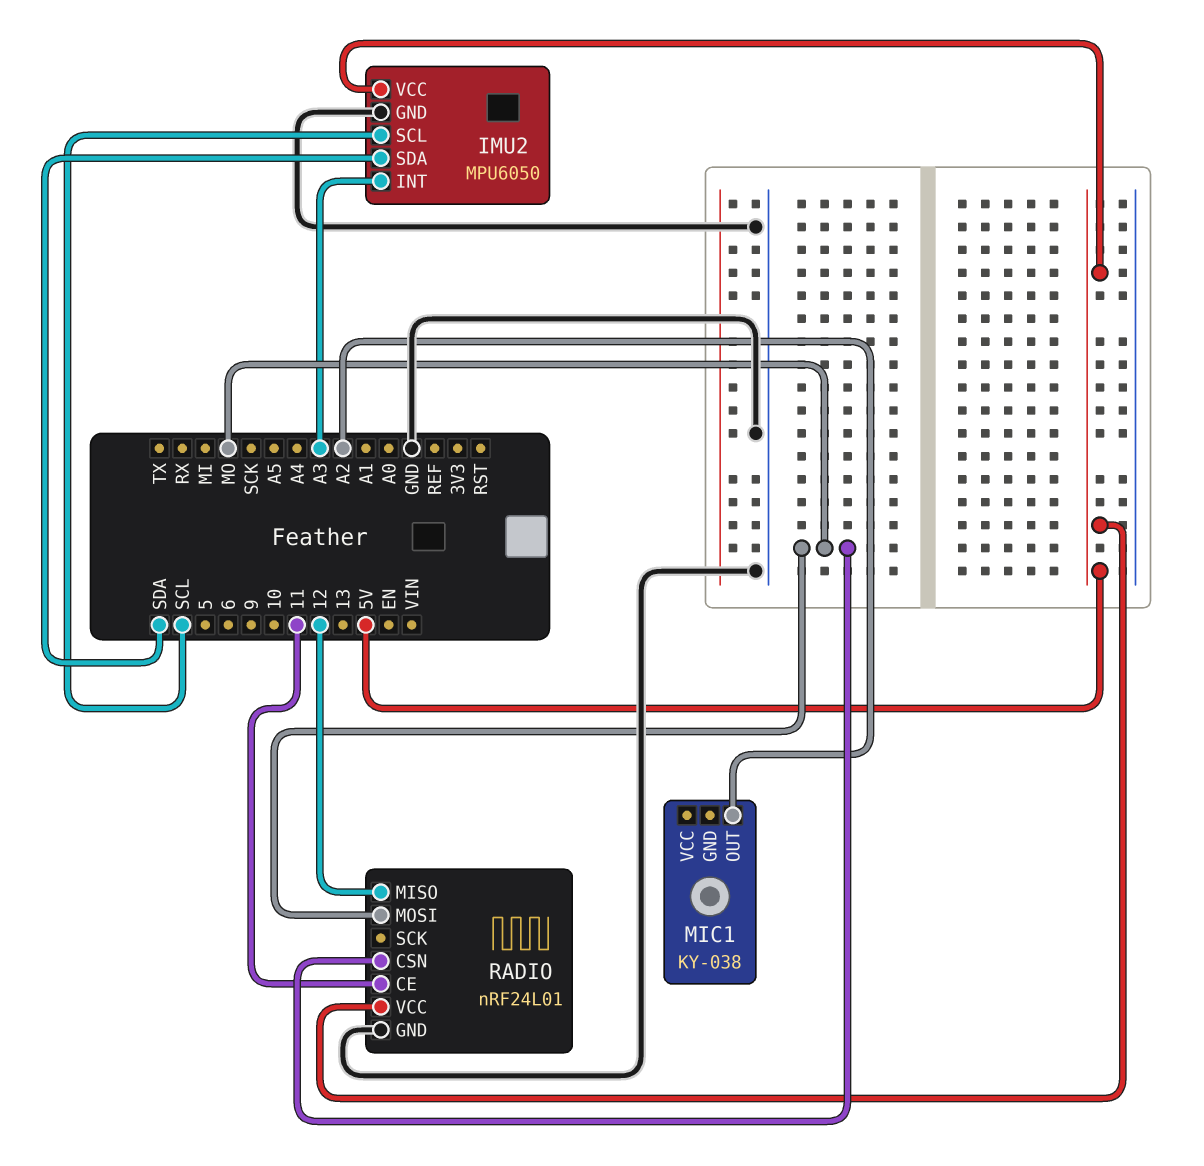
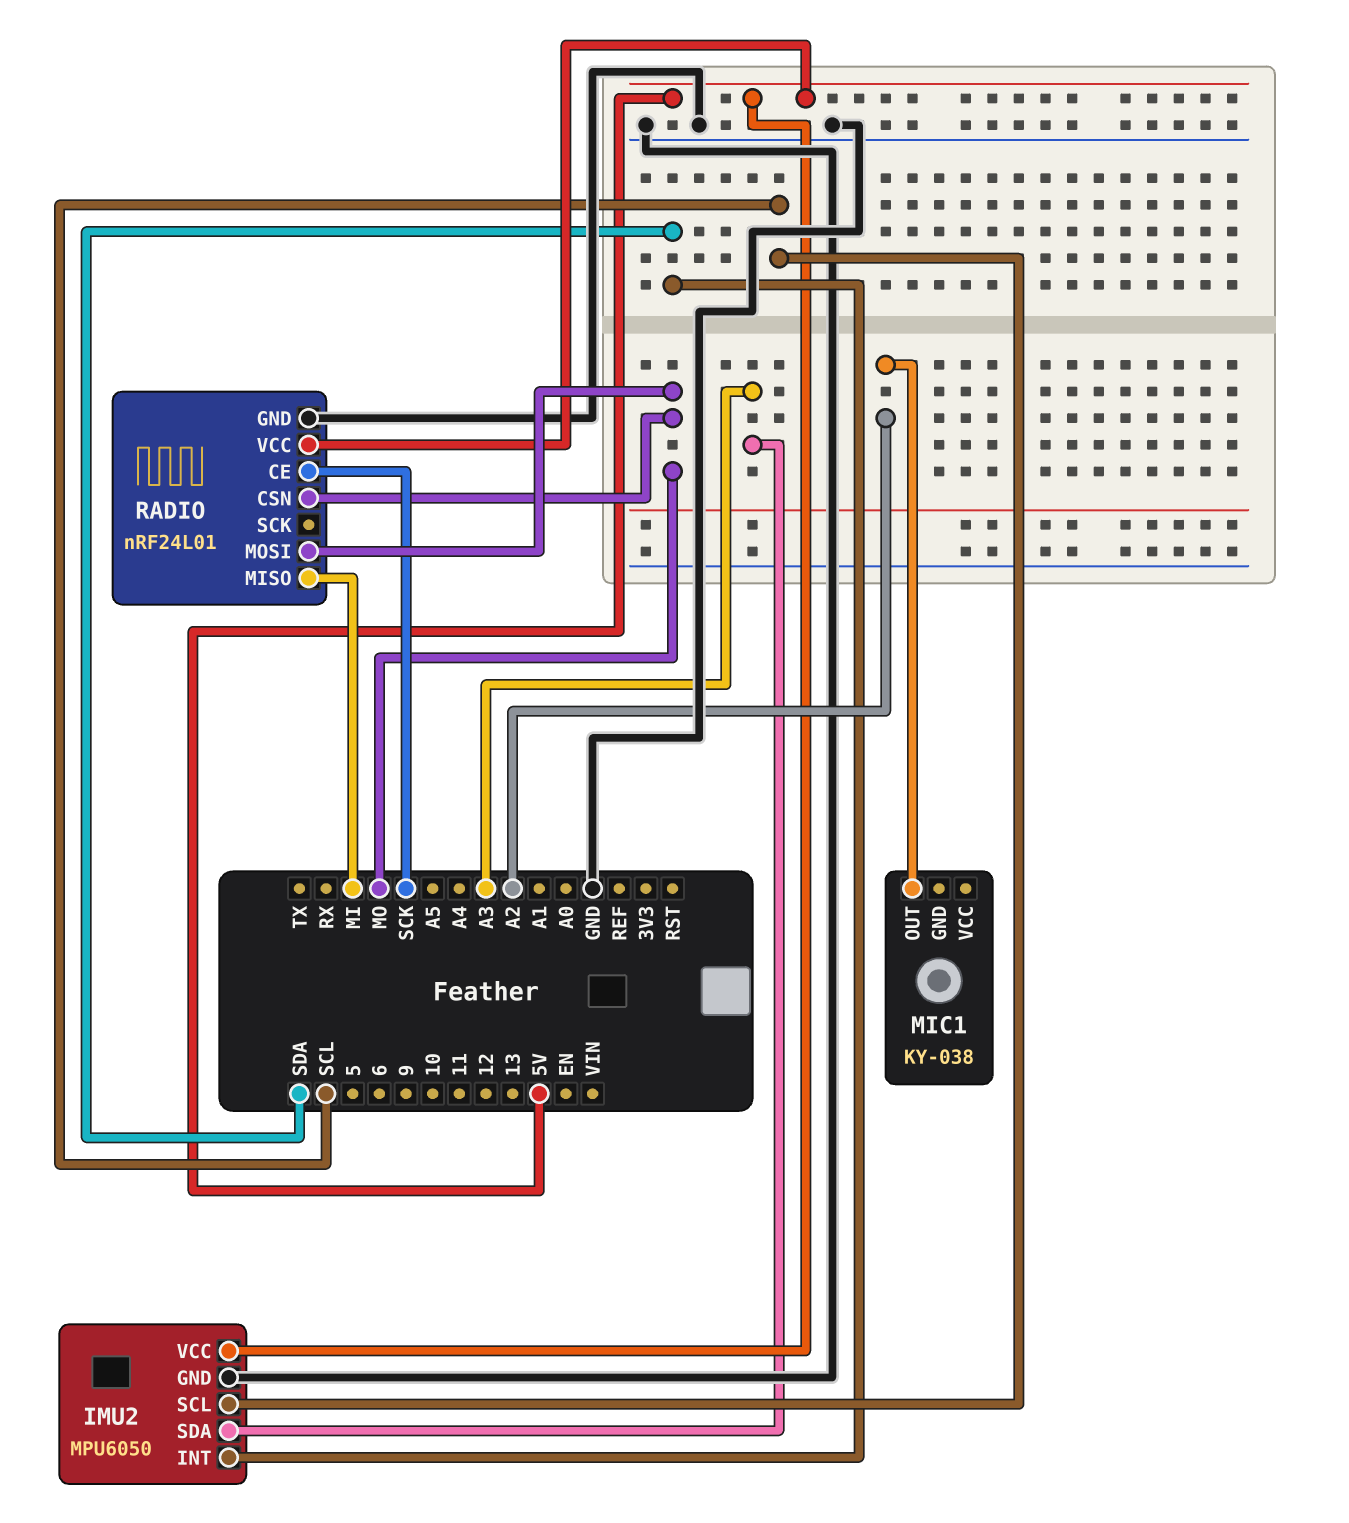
IMU2 pin INT: A3 -> SDA
IMU2 pin SDA: SDA -> A3
RADIO pin CE: 11 -> SCK
RADIO pin MISO: 12 -> MI

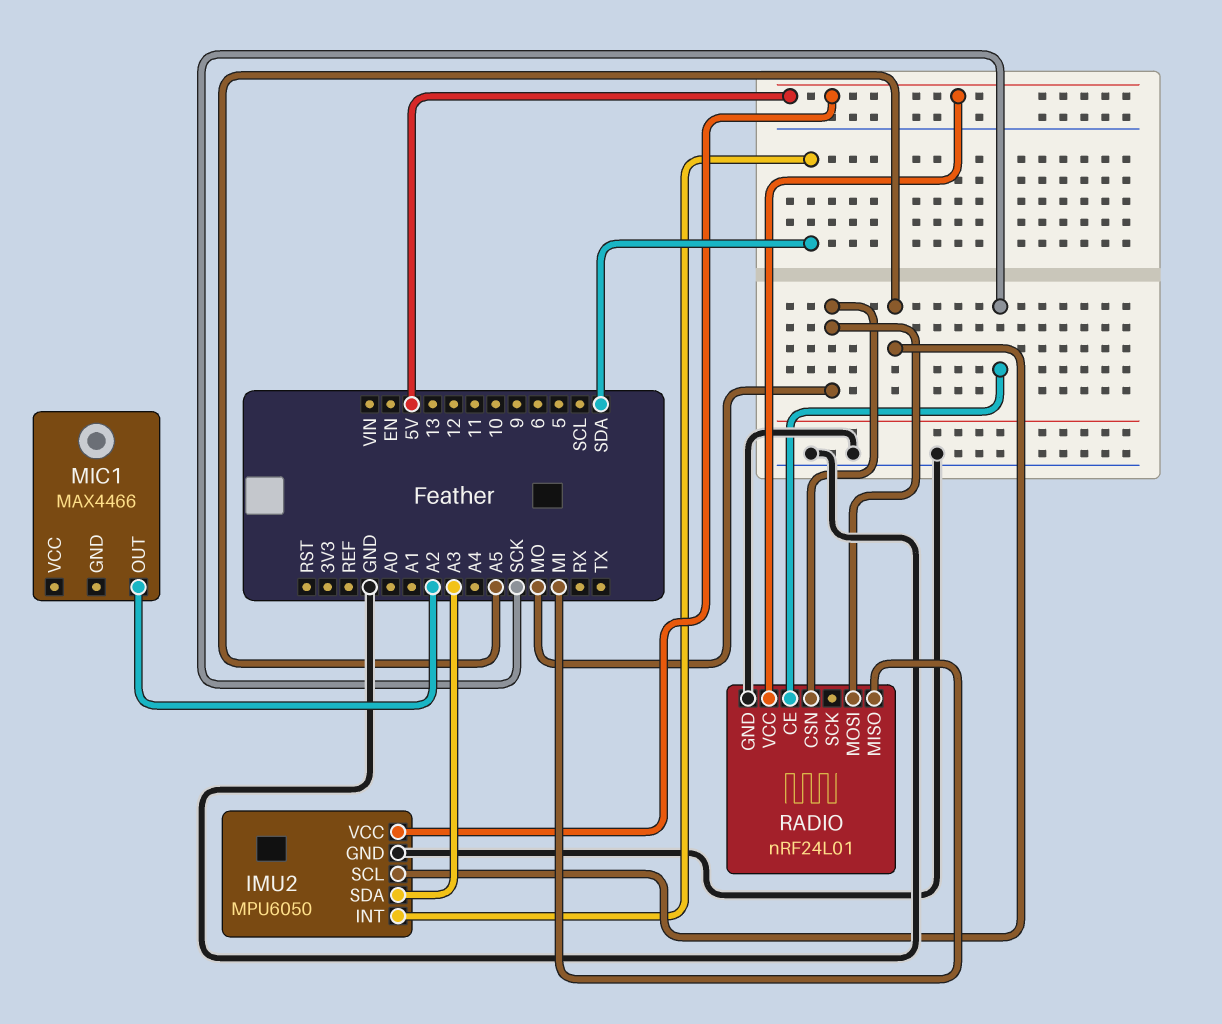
IMU2 pin SCL: SCL -> A5
MIC1: KY-038 -> MAX4466

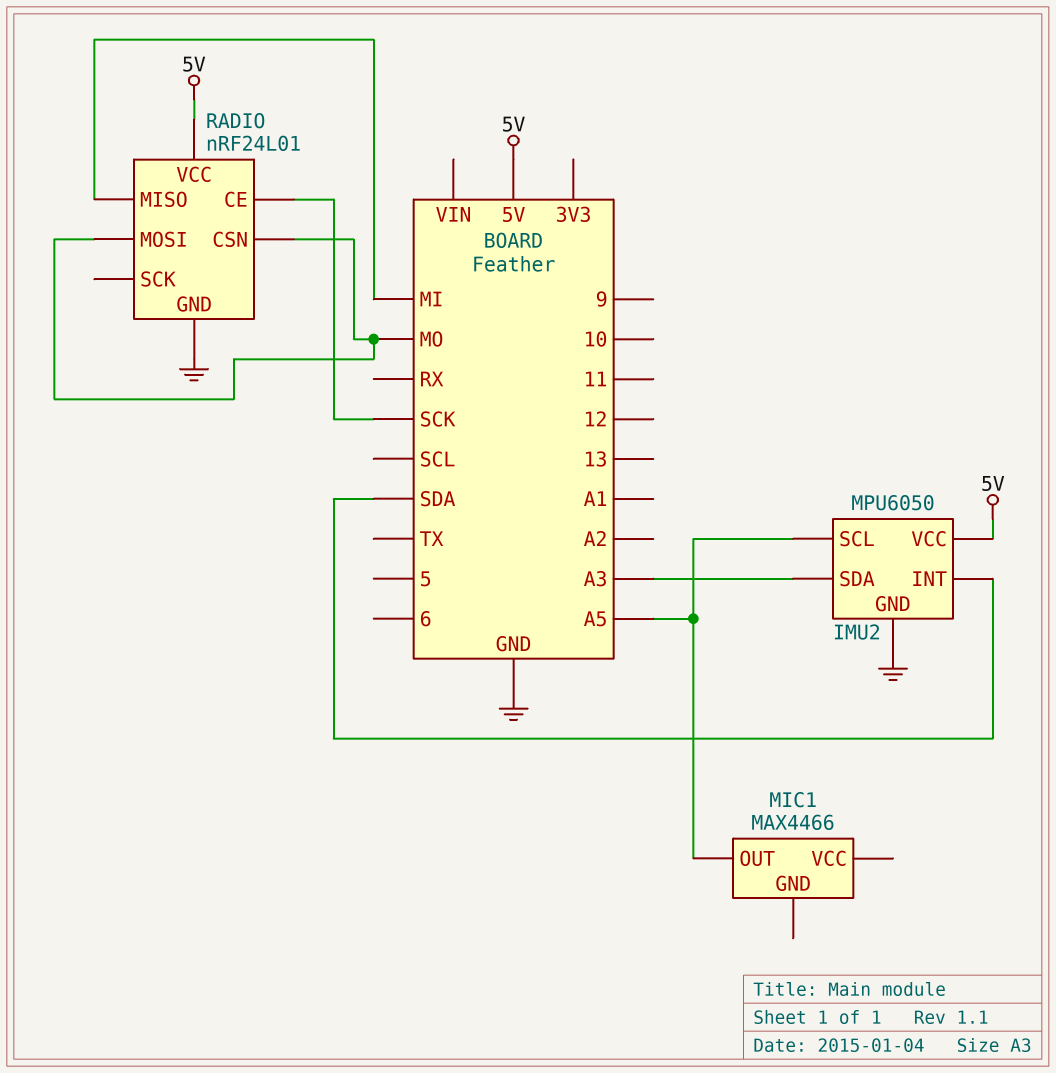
MIC1 pin OUT: A2 -> A5

